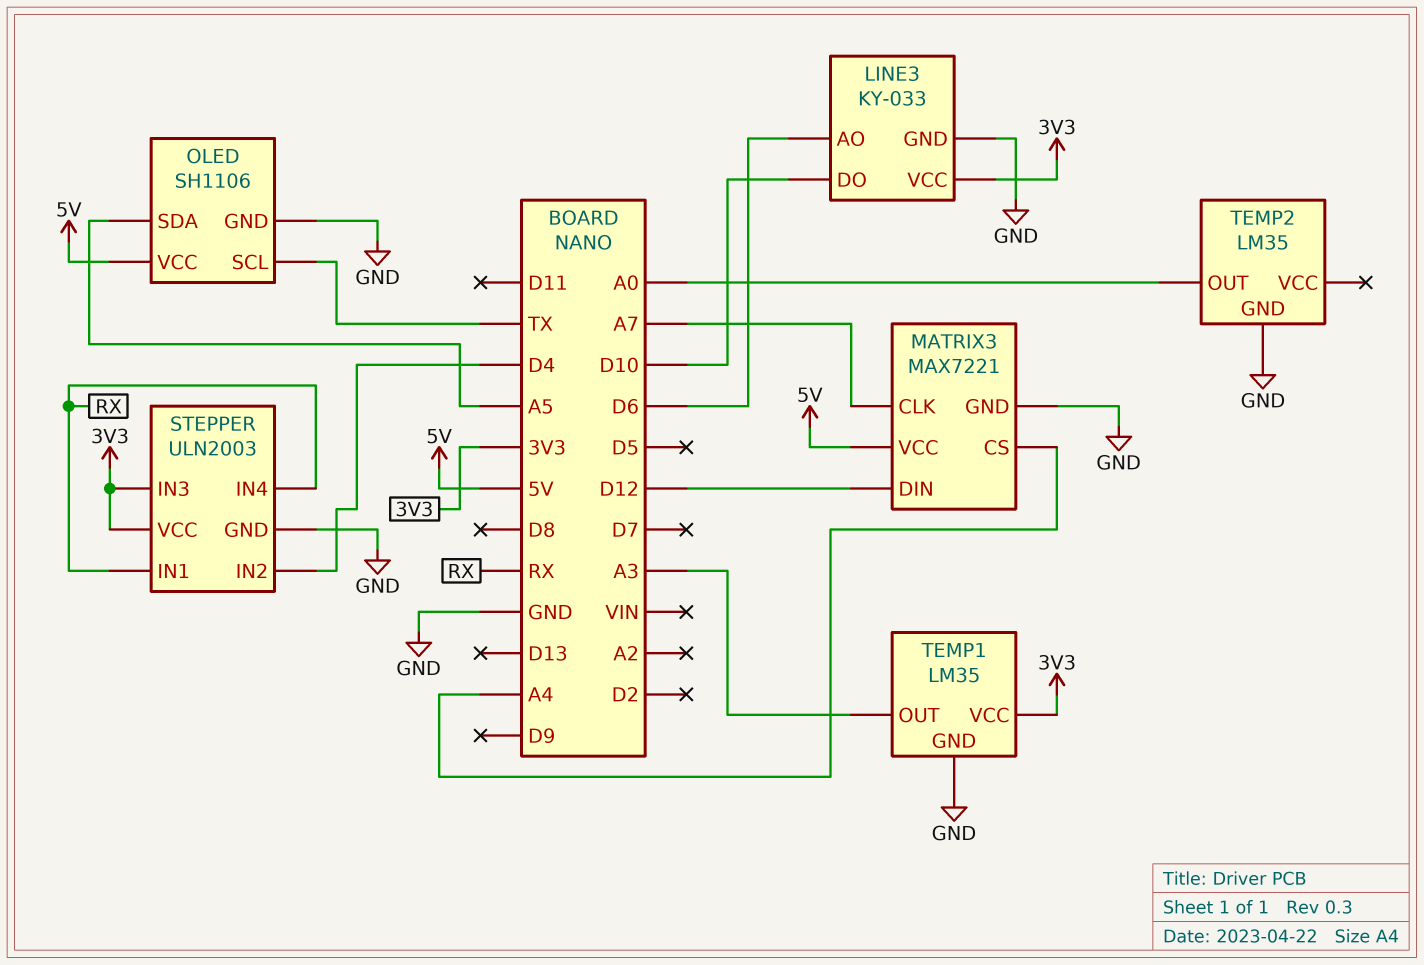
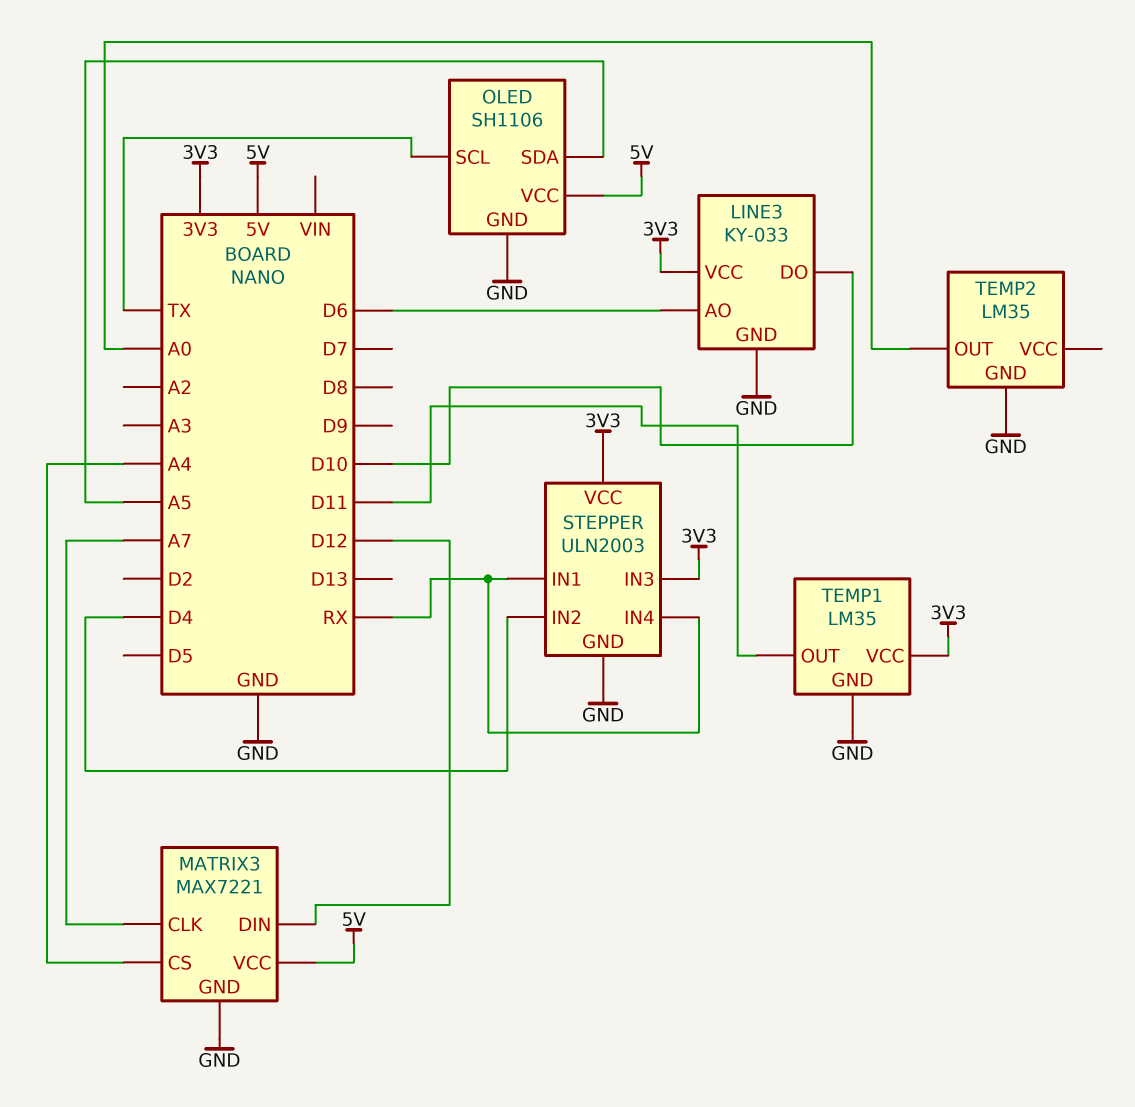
TEMP1 pin OUT: A3 -> D11

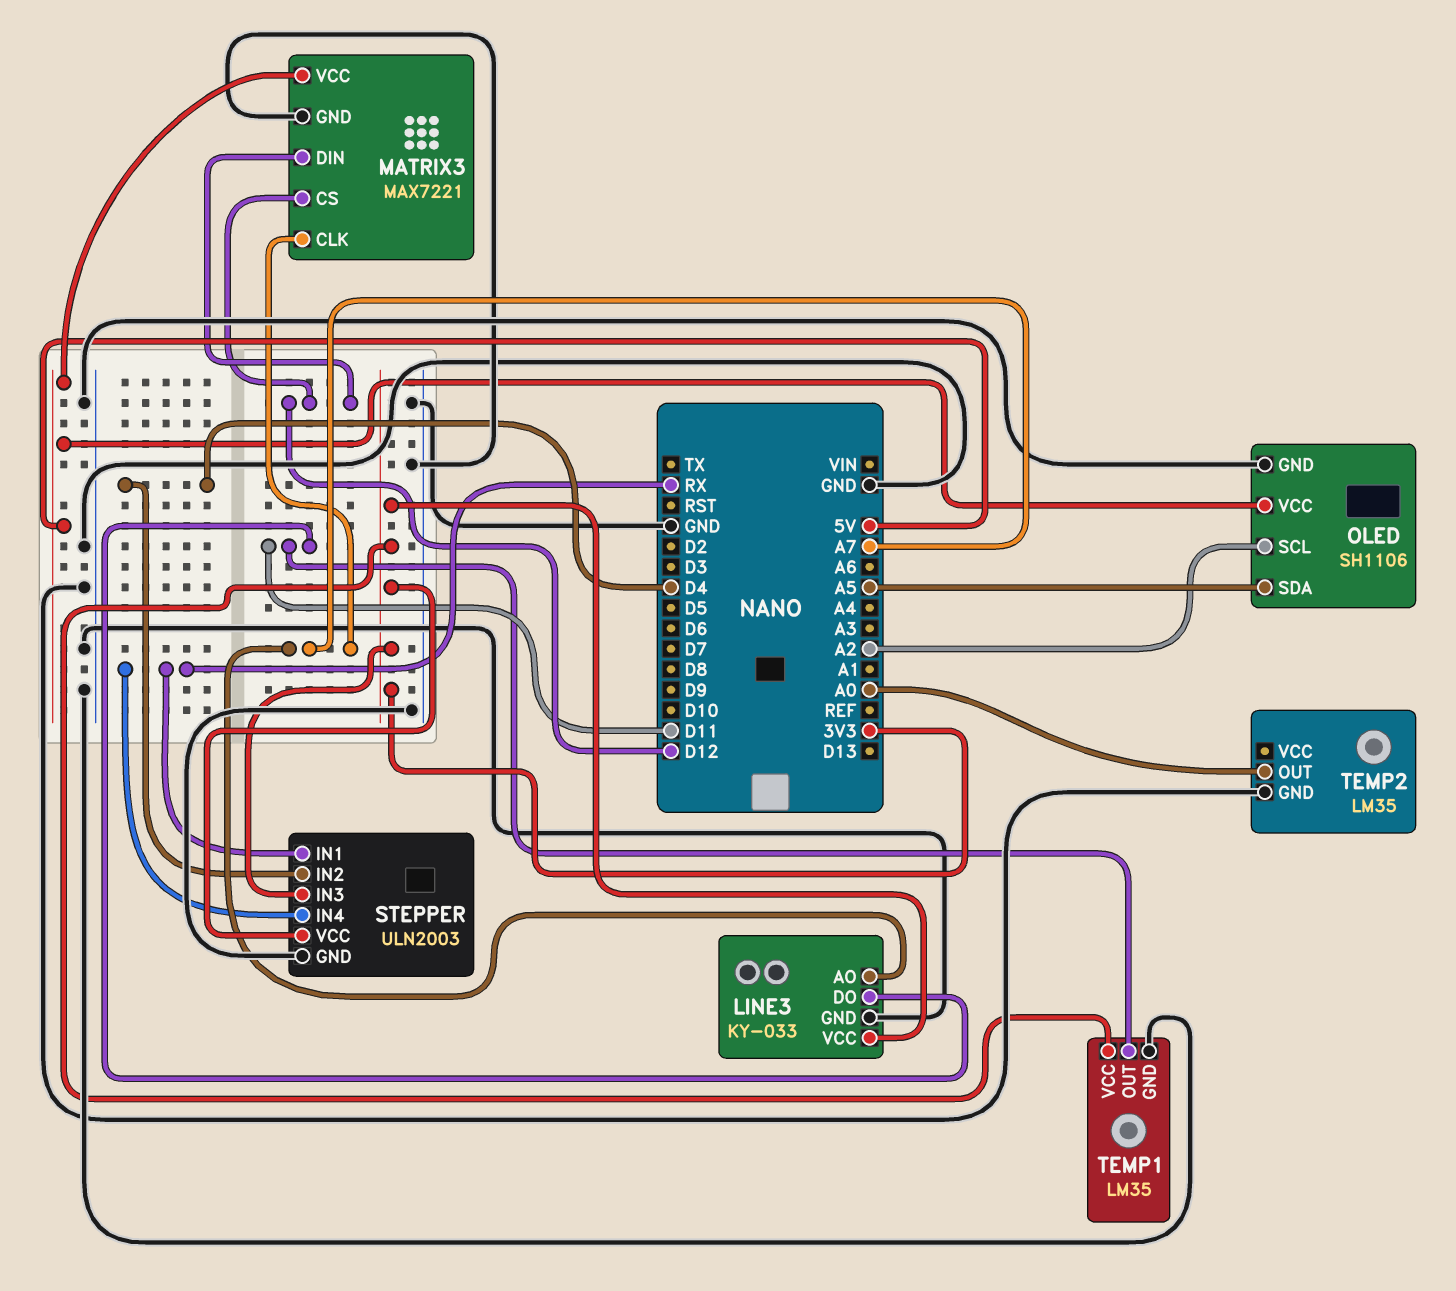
LINE3 pin AO: D6 -> A7
LINE3 pin DO: D10 -> D11
MATRIX3 pin CS: A4 -> D12
OLED pin SCL: TX -> A2

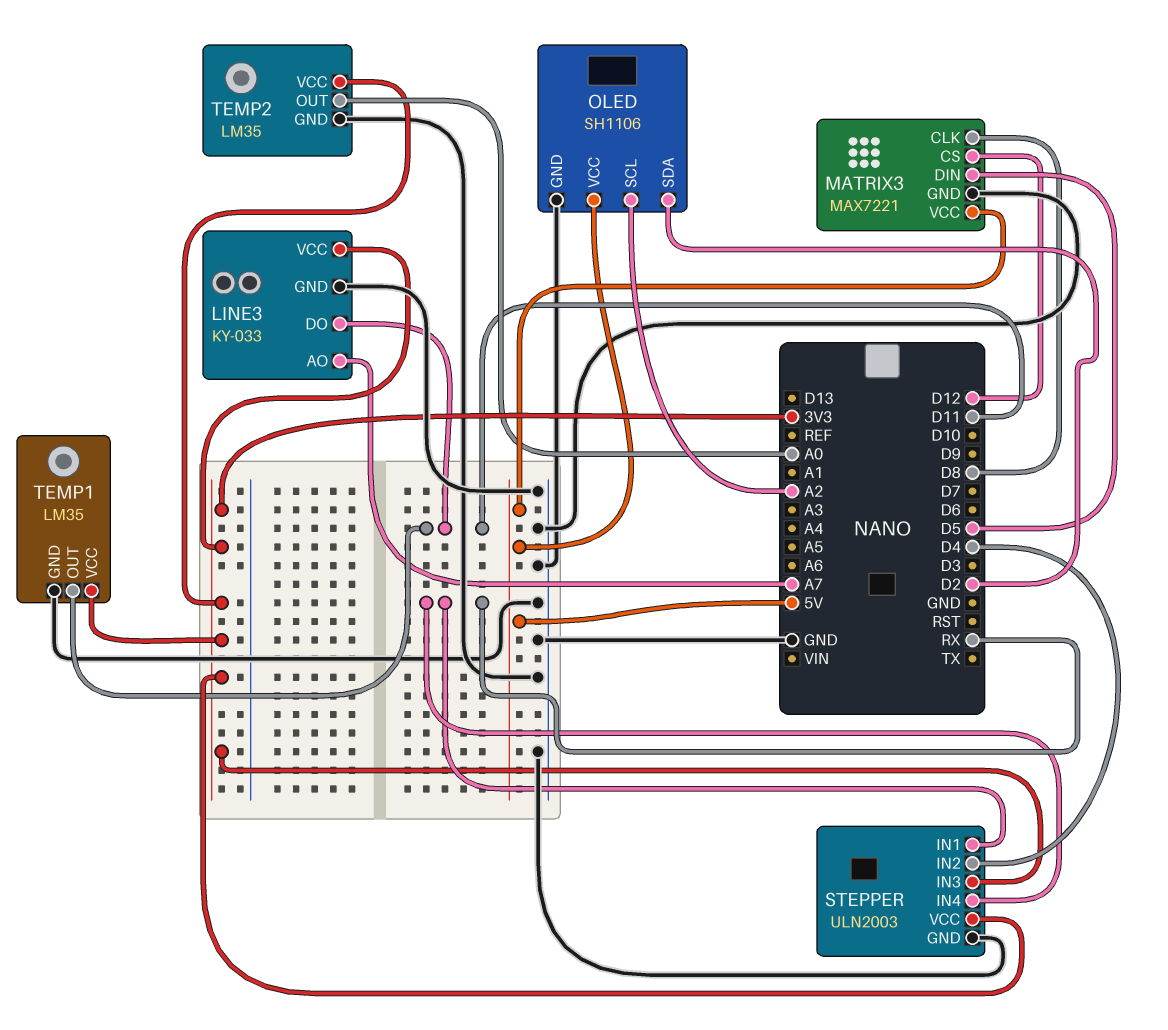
MATRIX3 pin CLK: A7 -> D8
MATRIX3 pin DIN: D12 -> D5
OLED pin SDA: A5 -> D2
TEMP2 pin VCC: none -> 3V3

